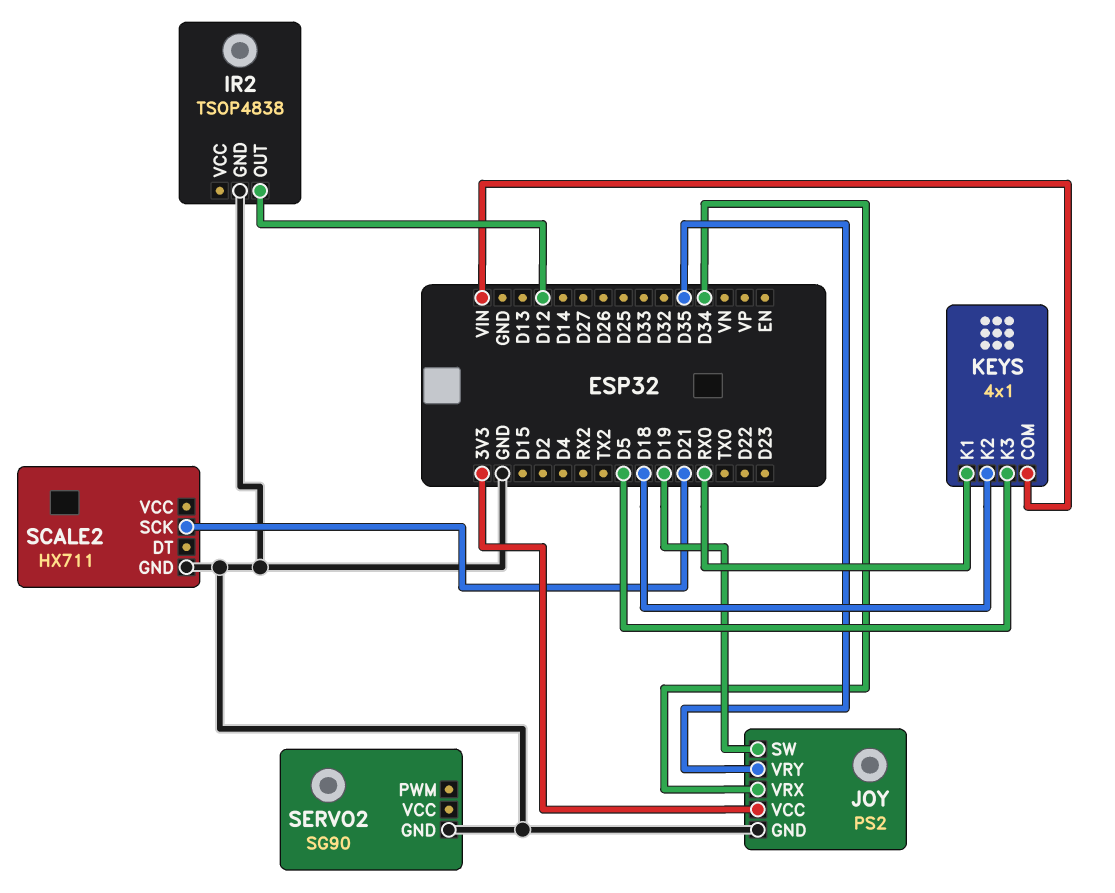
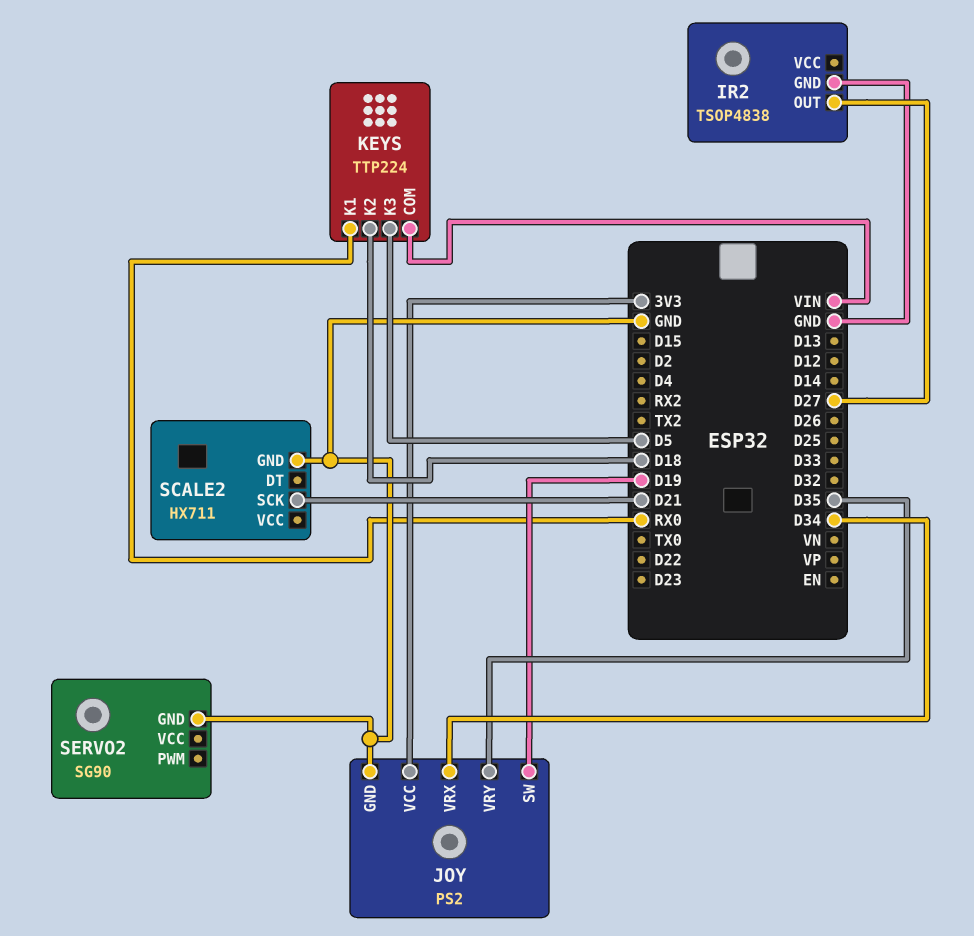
IR2 pin OUT: D12 -> D27
KEYS: 4x1 -> TTP224

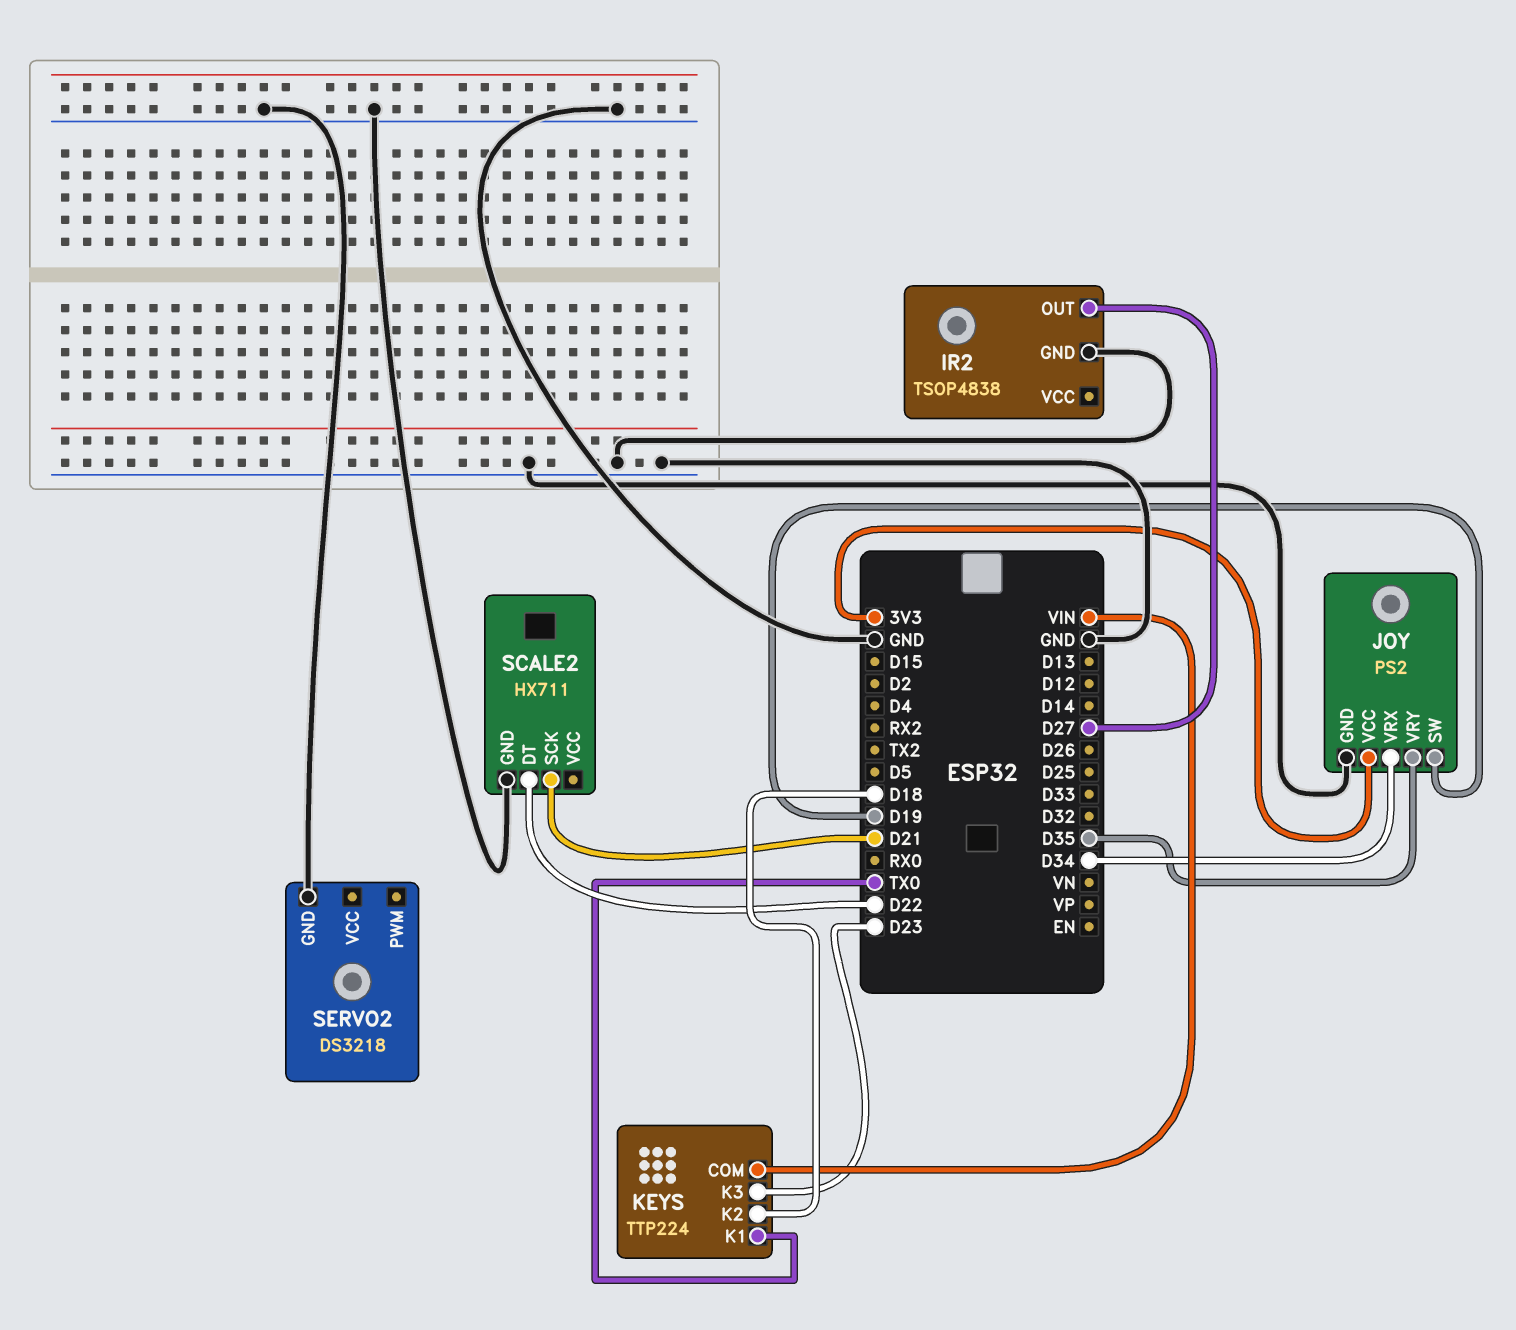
KEYS pin K1: RX0 -> TX0
KEYS pin K3: D5 -> D23
SCALE2 pin DT: none -> D22
SERVO2: SG90 -> DS3218

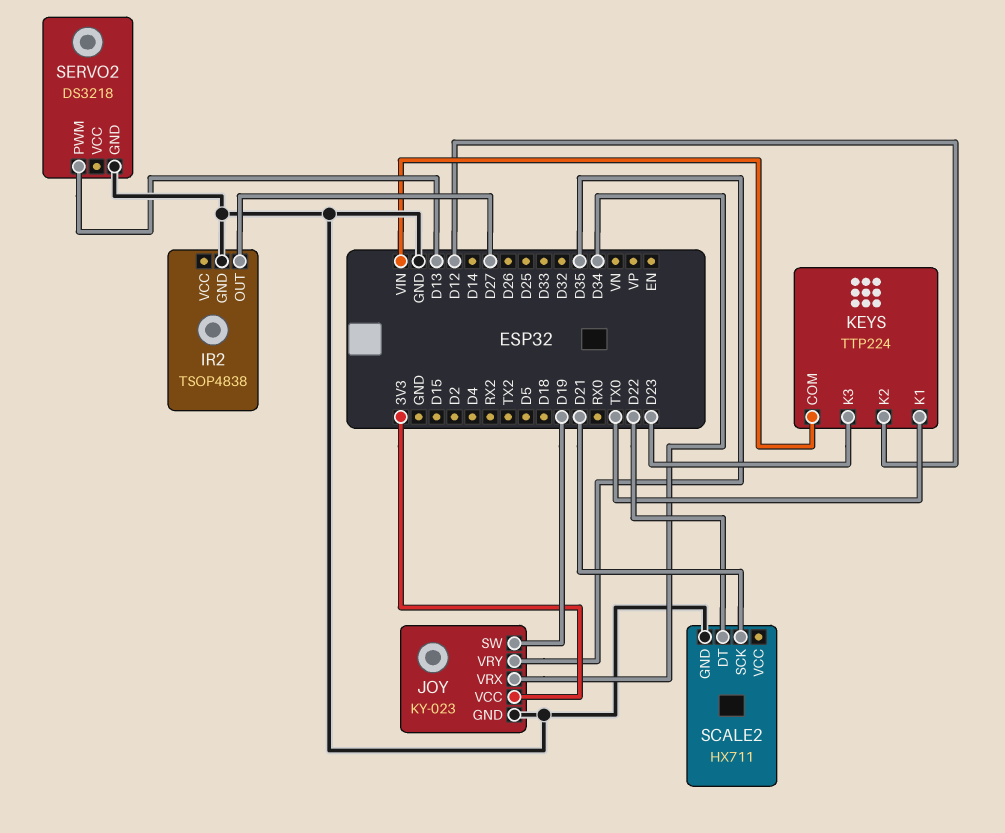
JOY: PS2 -> KY-023
KEYS pin K2: D18 -> D12
SERVO2 pin PWM: none -> D13

